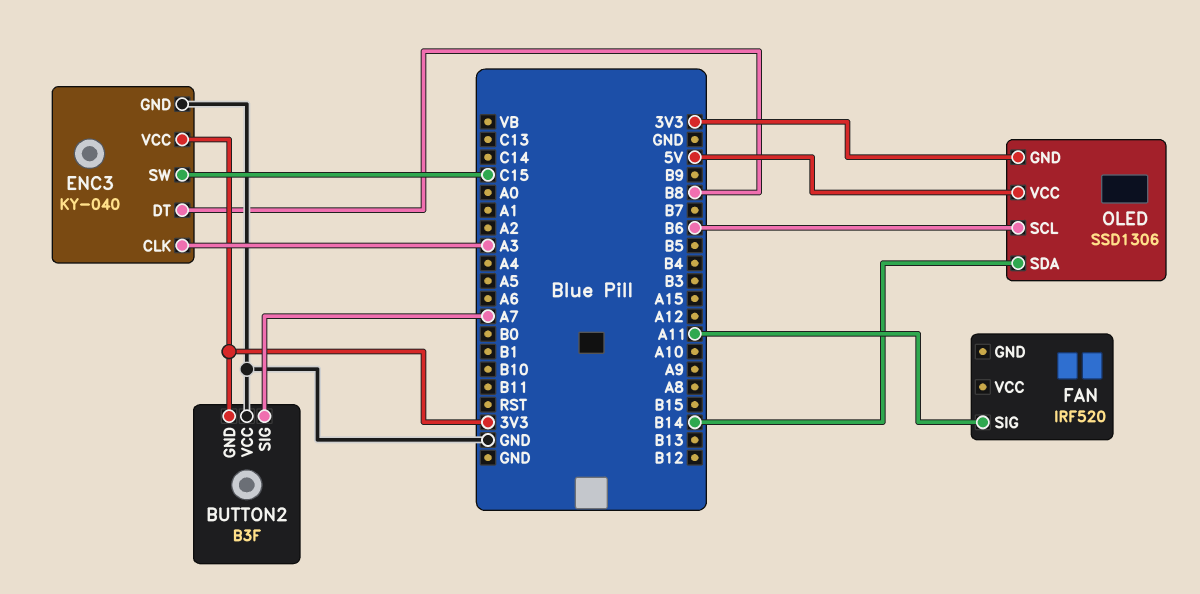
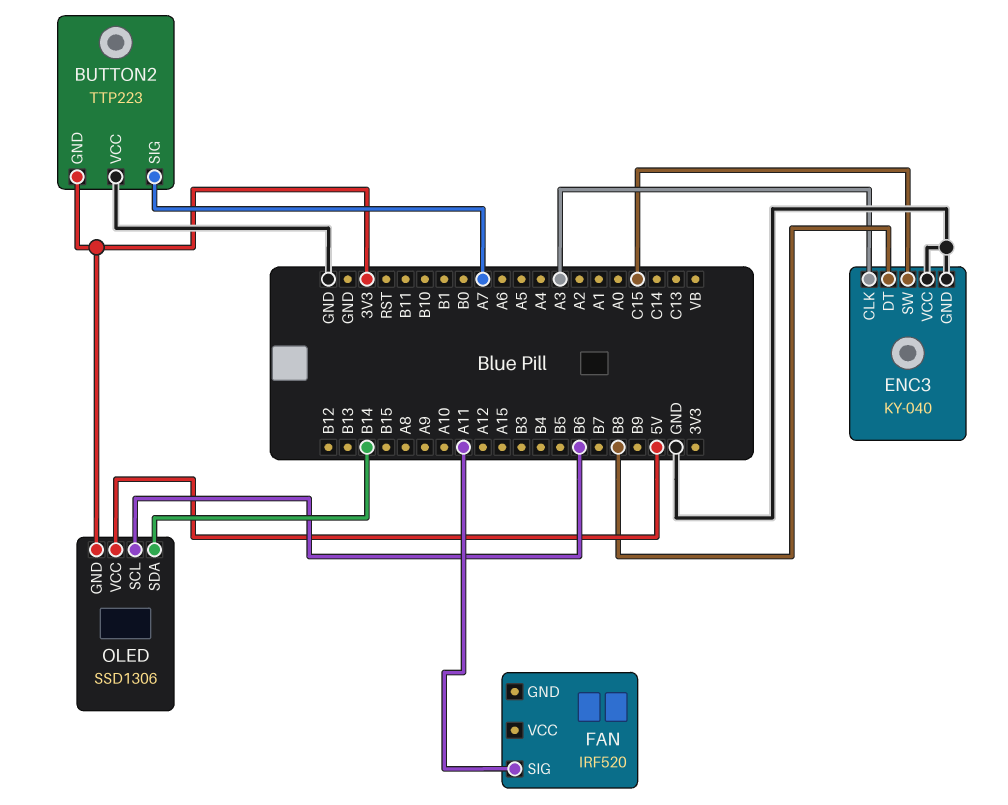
BUTTON2: B3F -> TTP223
ENC3 pin VCC: 3V3 -> GND

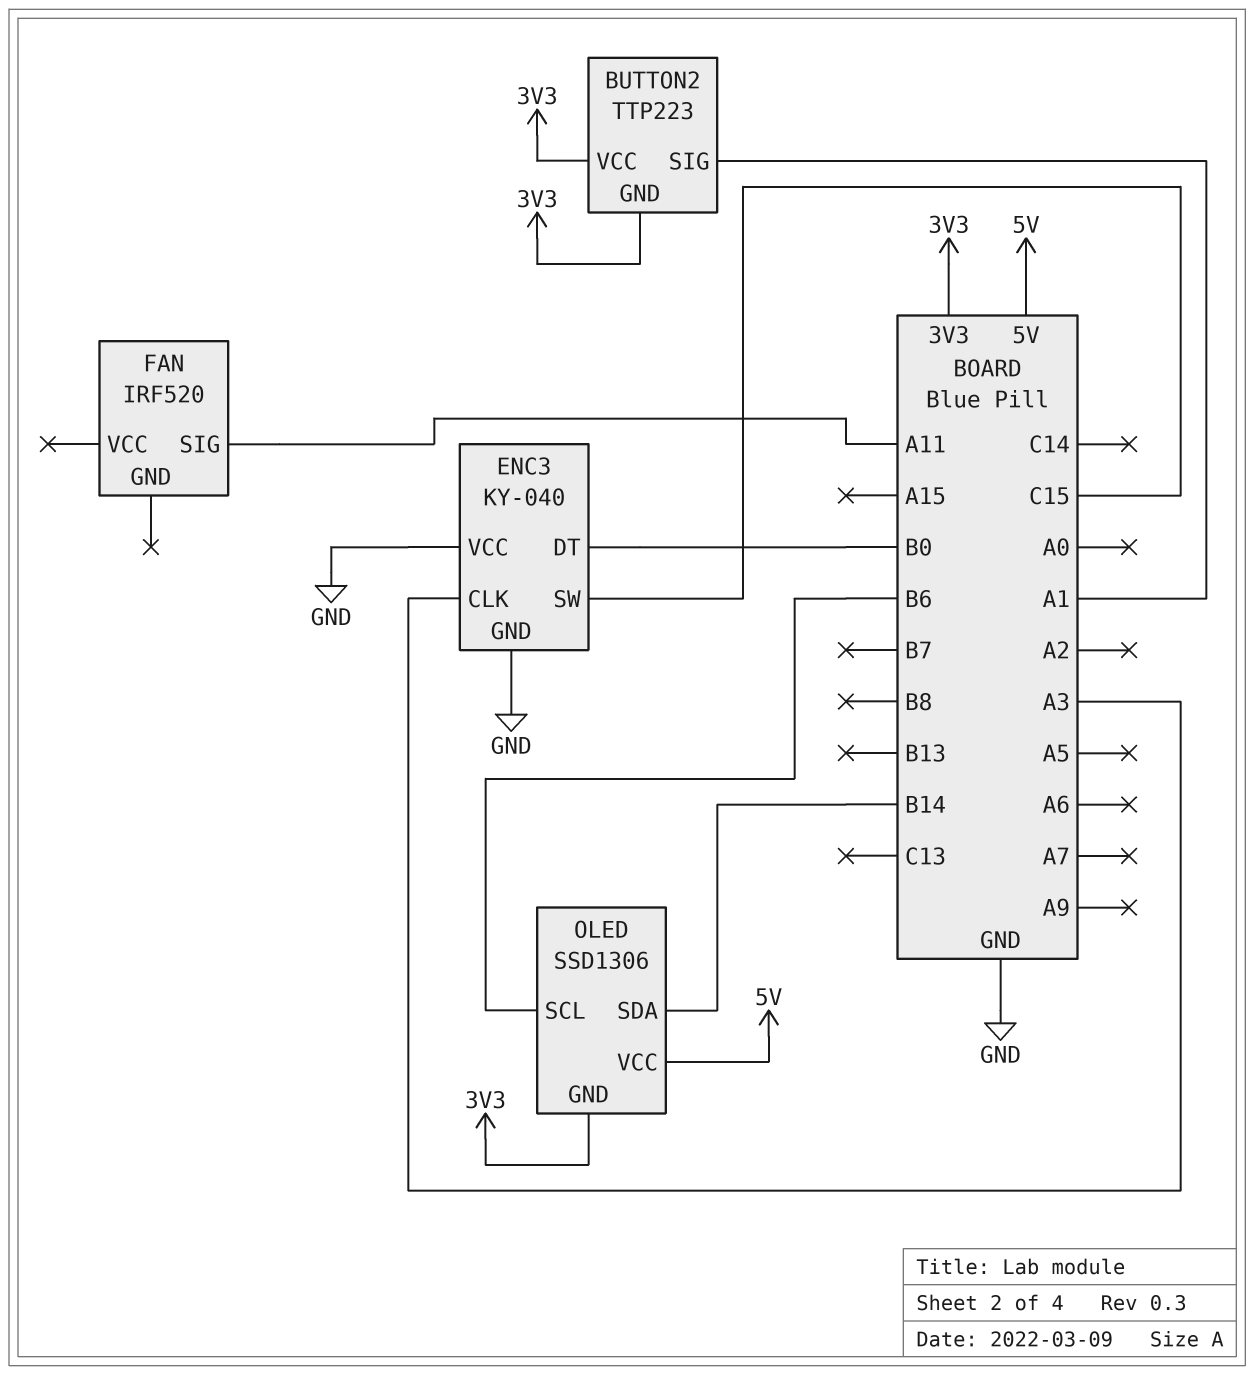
BUTTON2 pin SIG: A7 -> A1
BUTTON2 pin VCC: GND -> 3V3
ENC3 pin DT: B8 -> B0

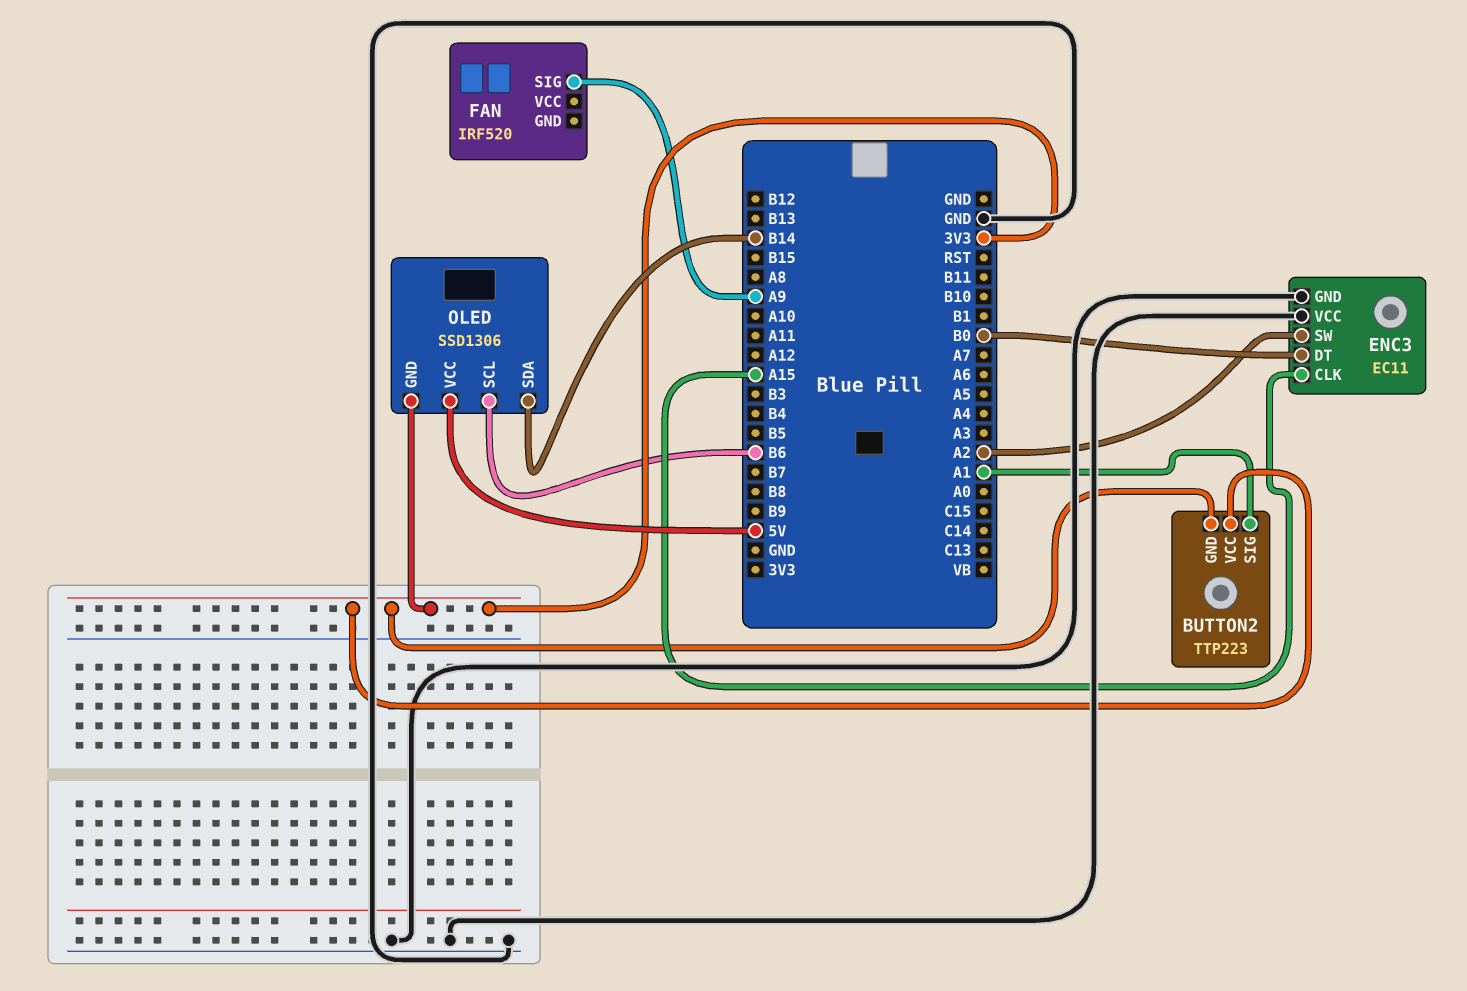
ENC3: KY-040 -> EC11
ENC3 pin CLK: A3 -> A15
ENC3 pin SW: C15 -> A2
FAN pin SIG: A11 -> A9

